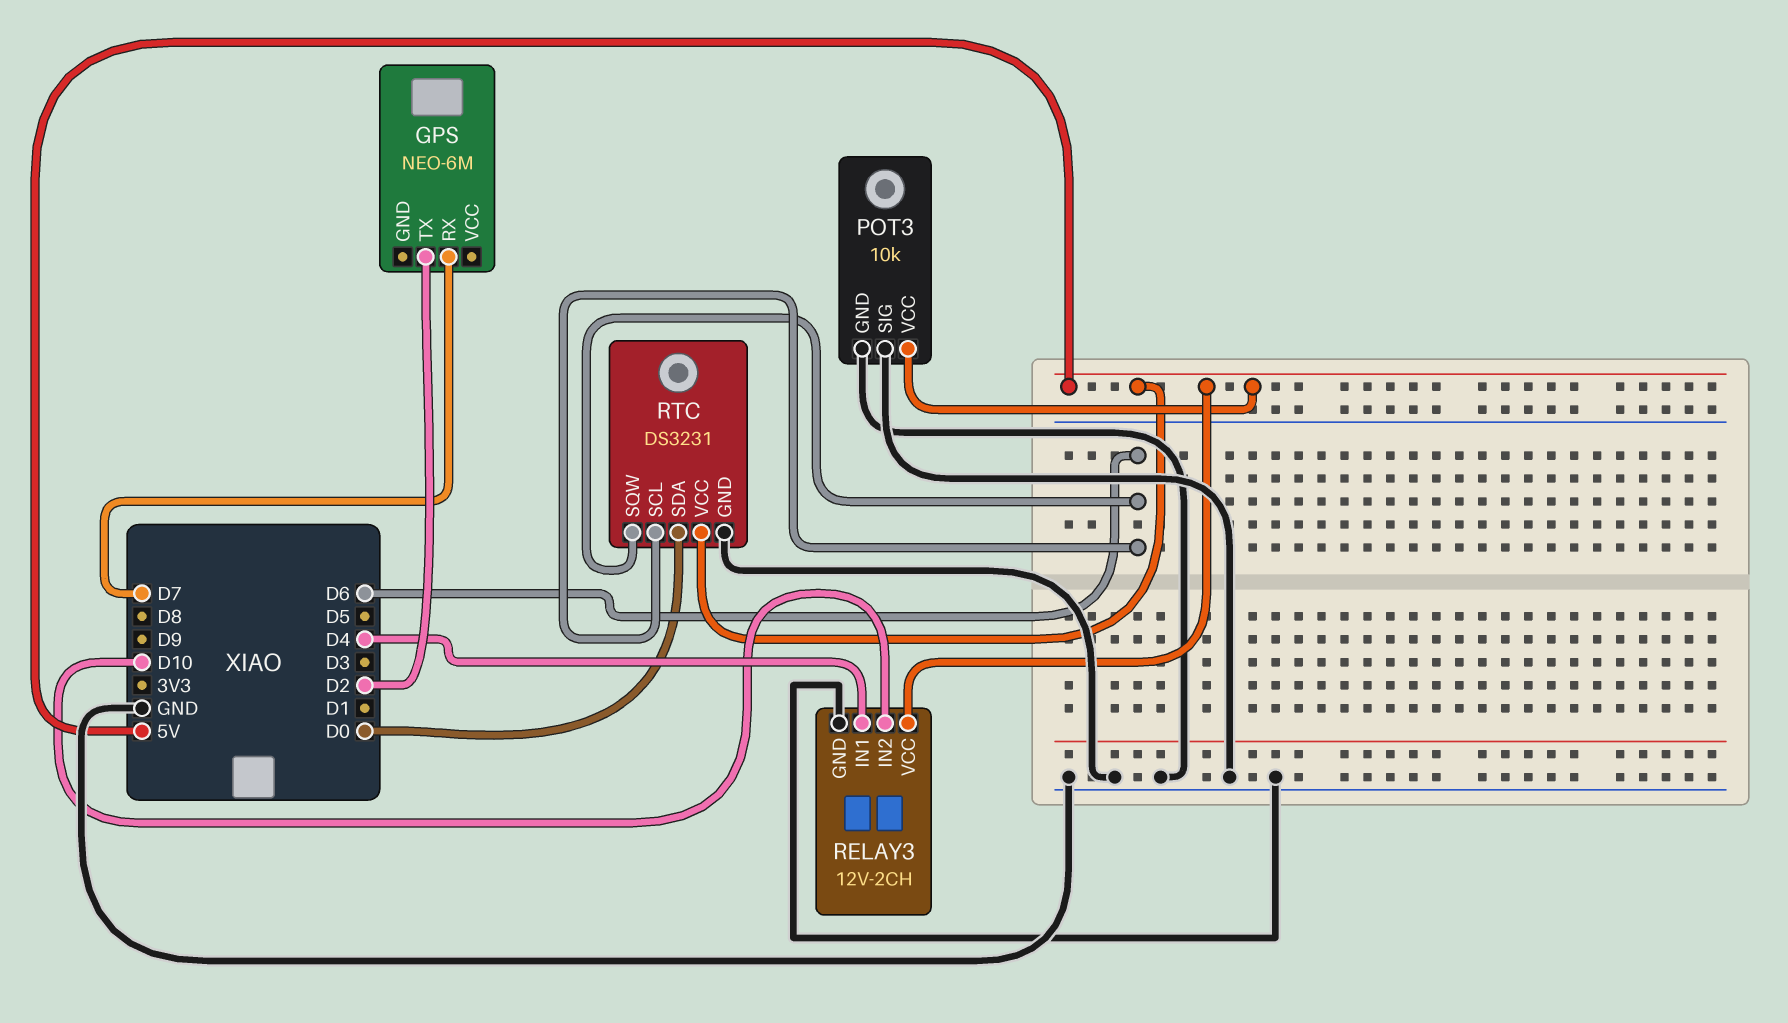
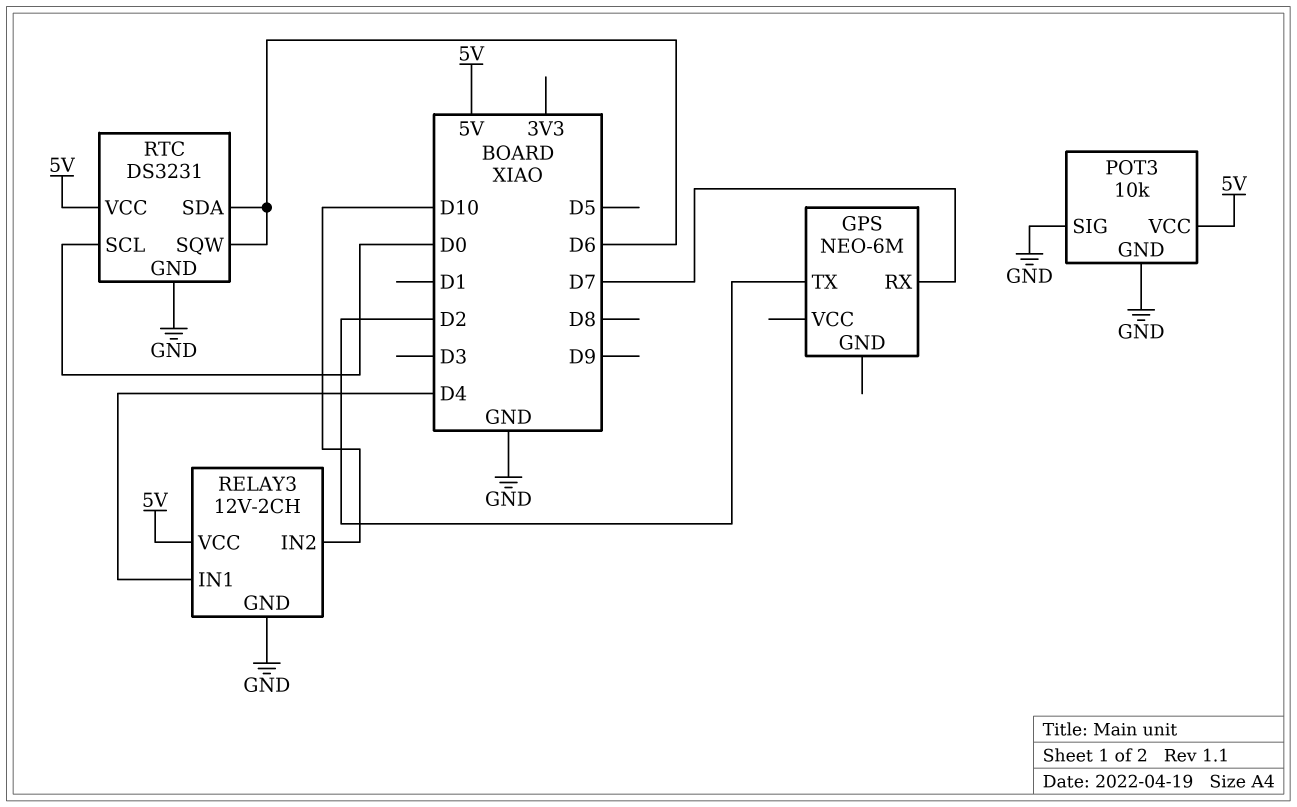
RTC pin SCL: D6 -> D0
RTC pin SDA: D0 -> D6

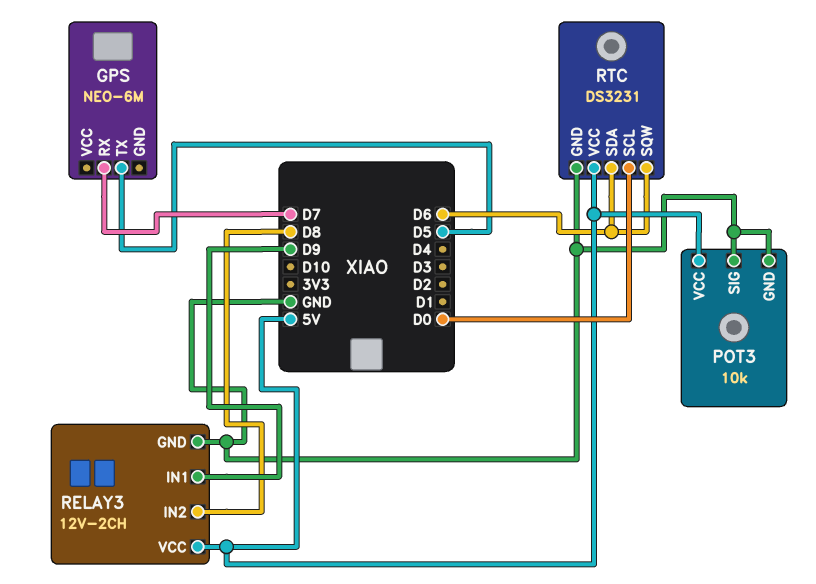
GPS pin TX: D2 -> D5
RELAY3 pin IN1: D4 -> D9
RELAY3 pin IN2: D10 -> D8

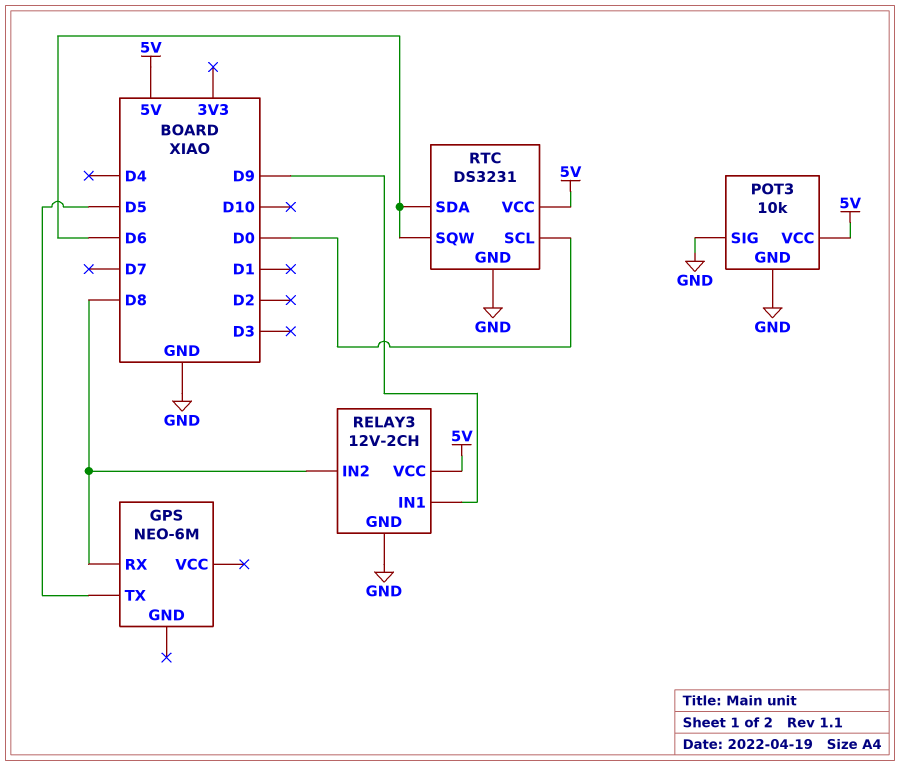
GPS pin RX: D7 -> D8

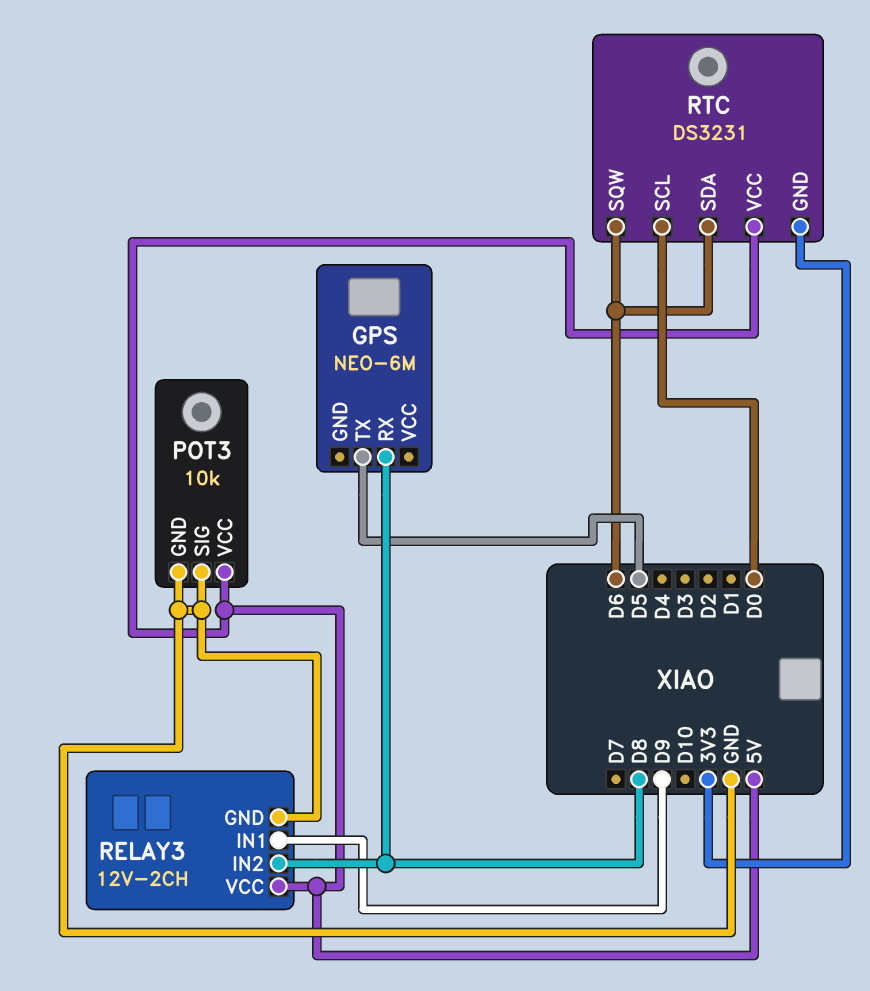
RTC pin GND: GND -> 3V3

